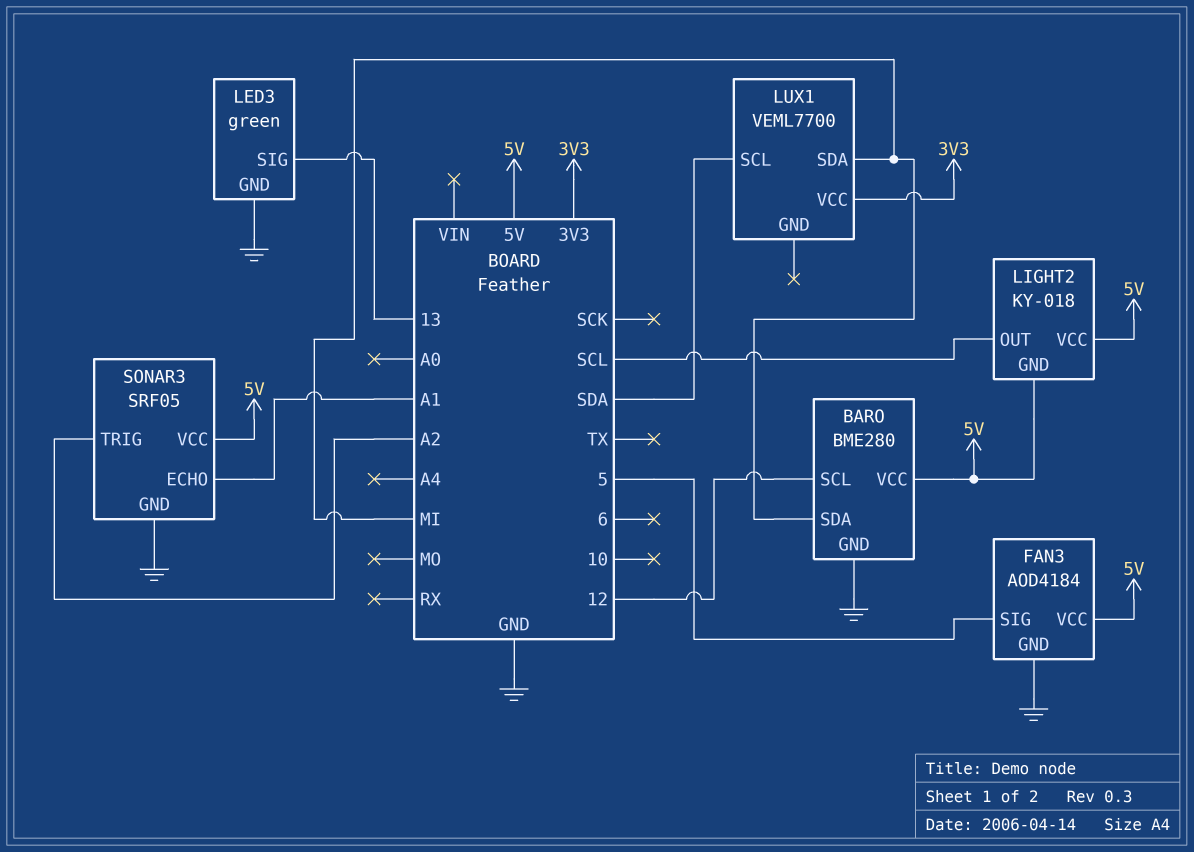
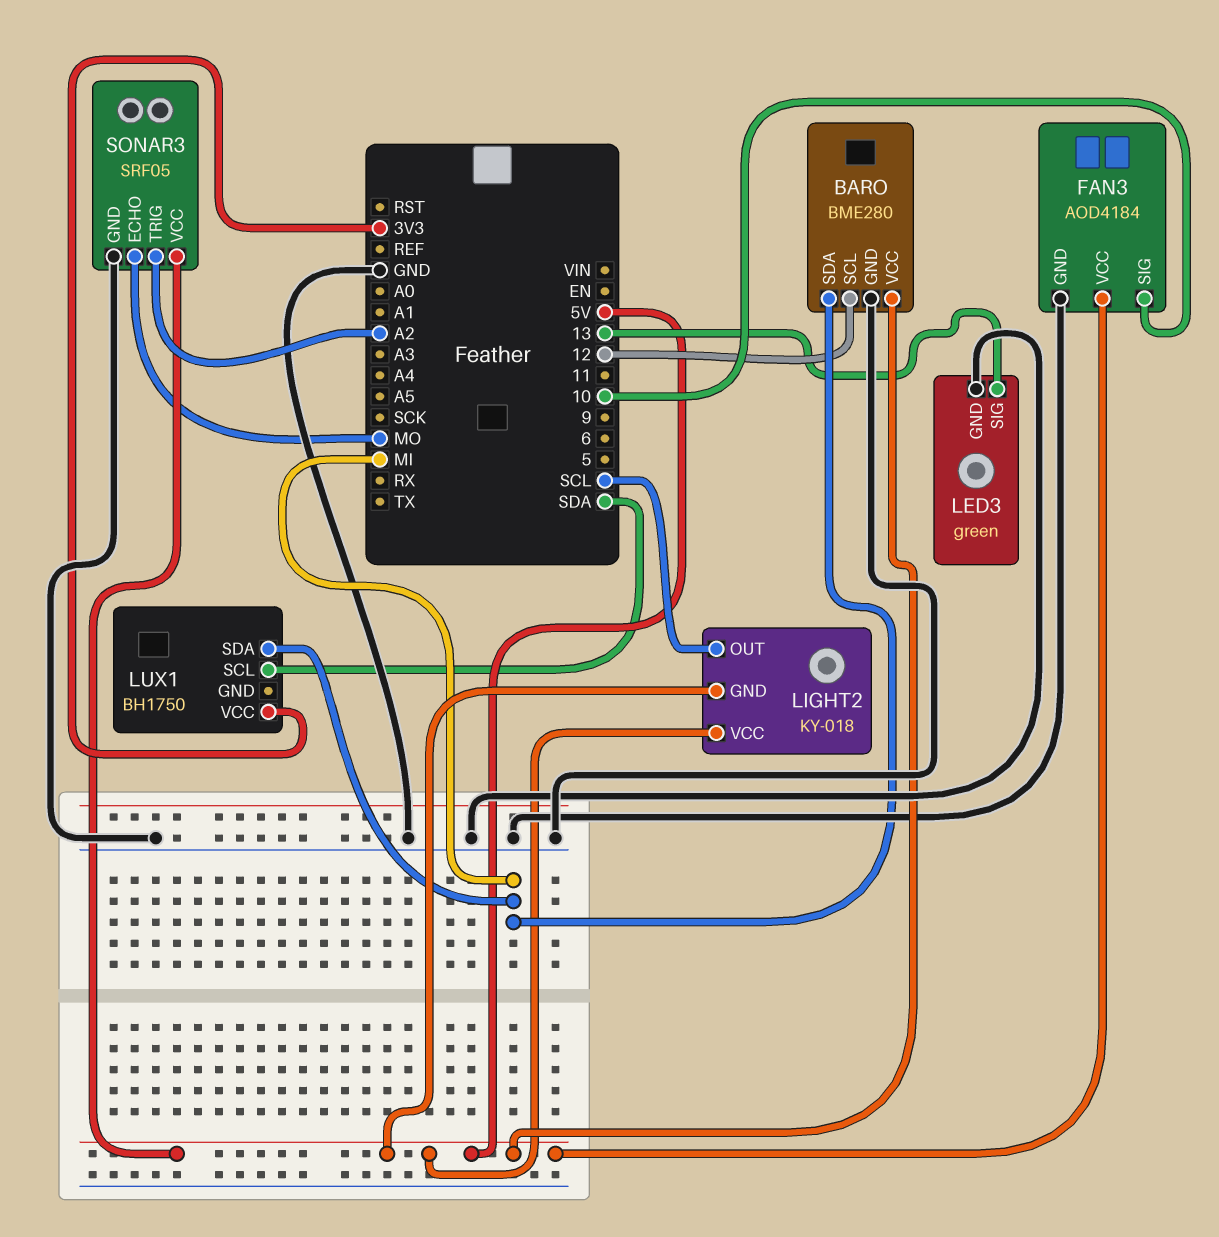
FAN3 pin SIG: 5 -> 10
LUX1: VEML7700 -> BH1750
SONAR3 pin ECHO: A1 -> MO

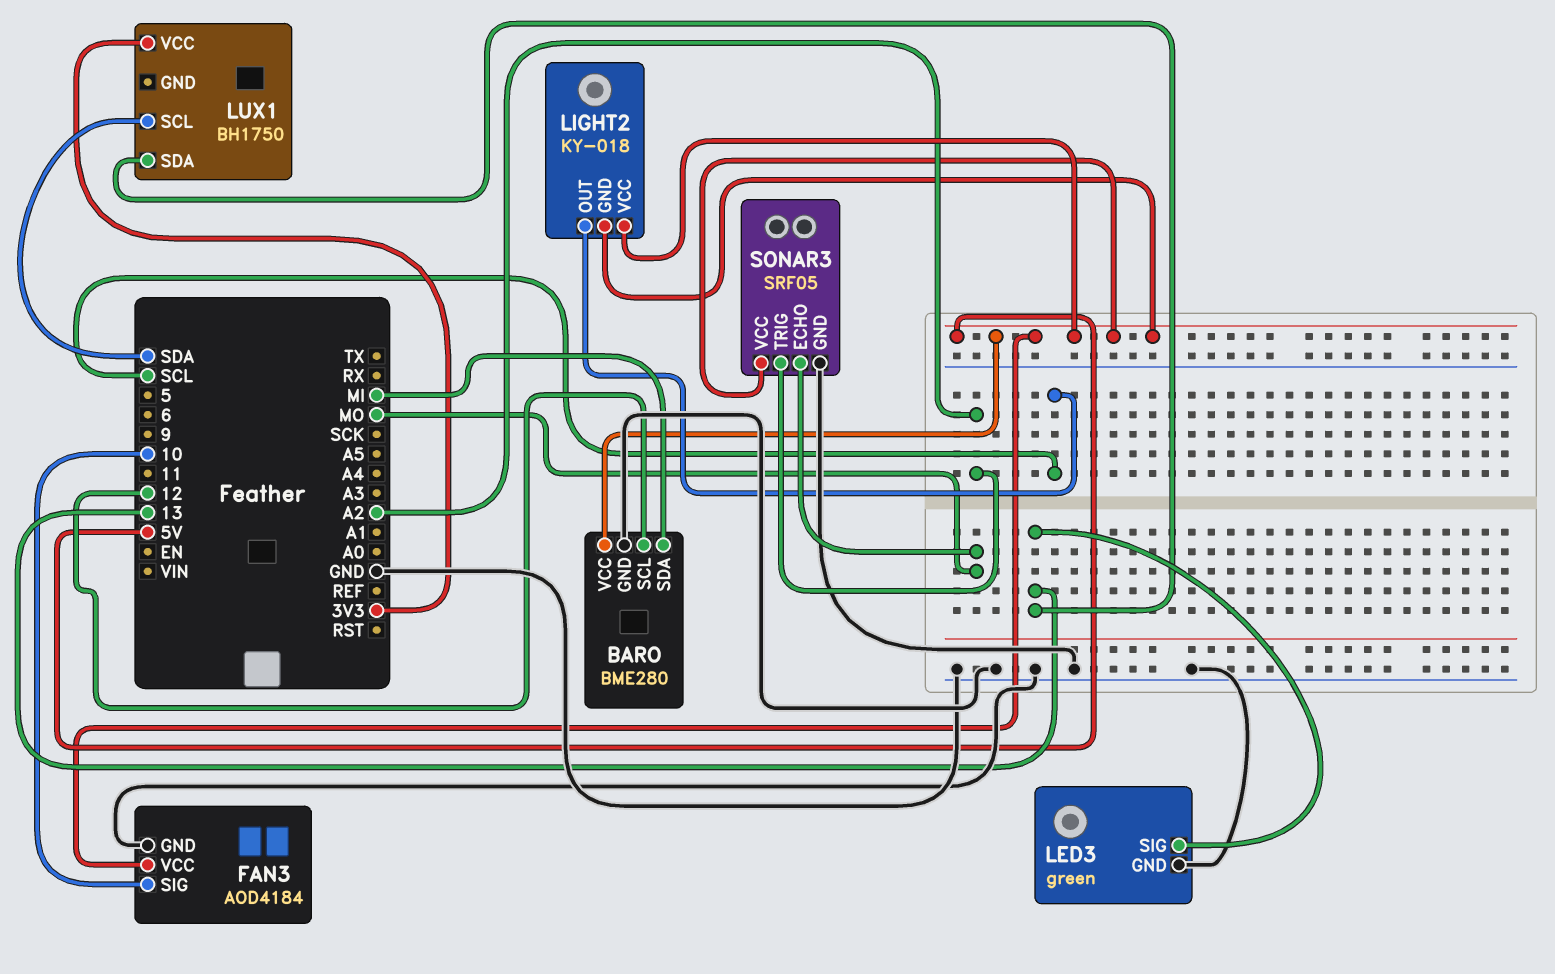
LUX1 pin SDA: MI -> 13

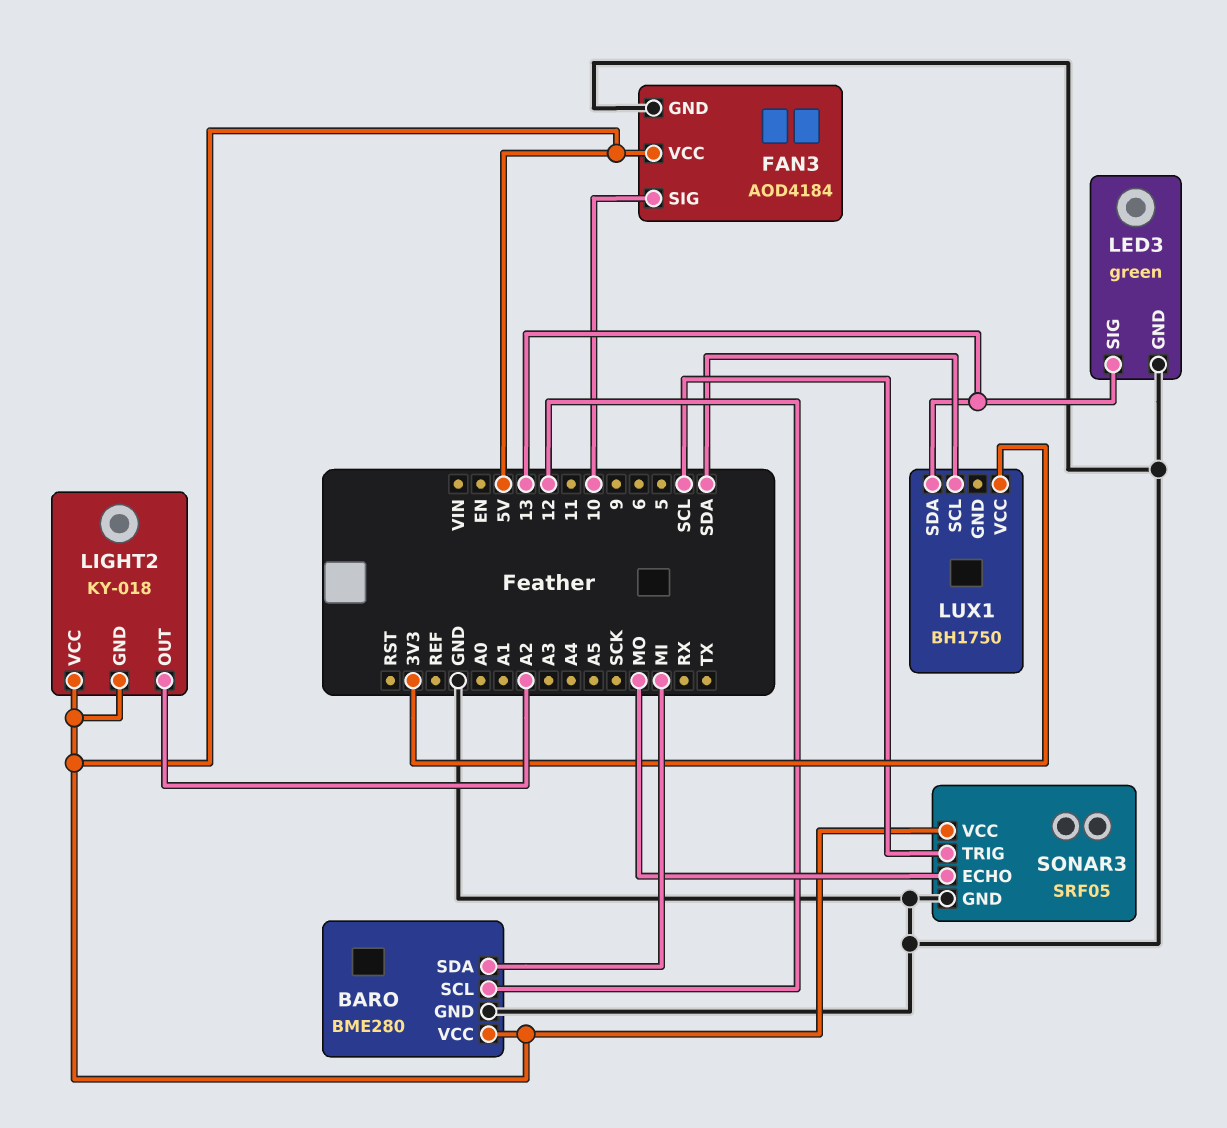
LIGHT2 pin OUT: SCL -> A2
SONAR3 pin TRIG: A2 -> SCL

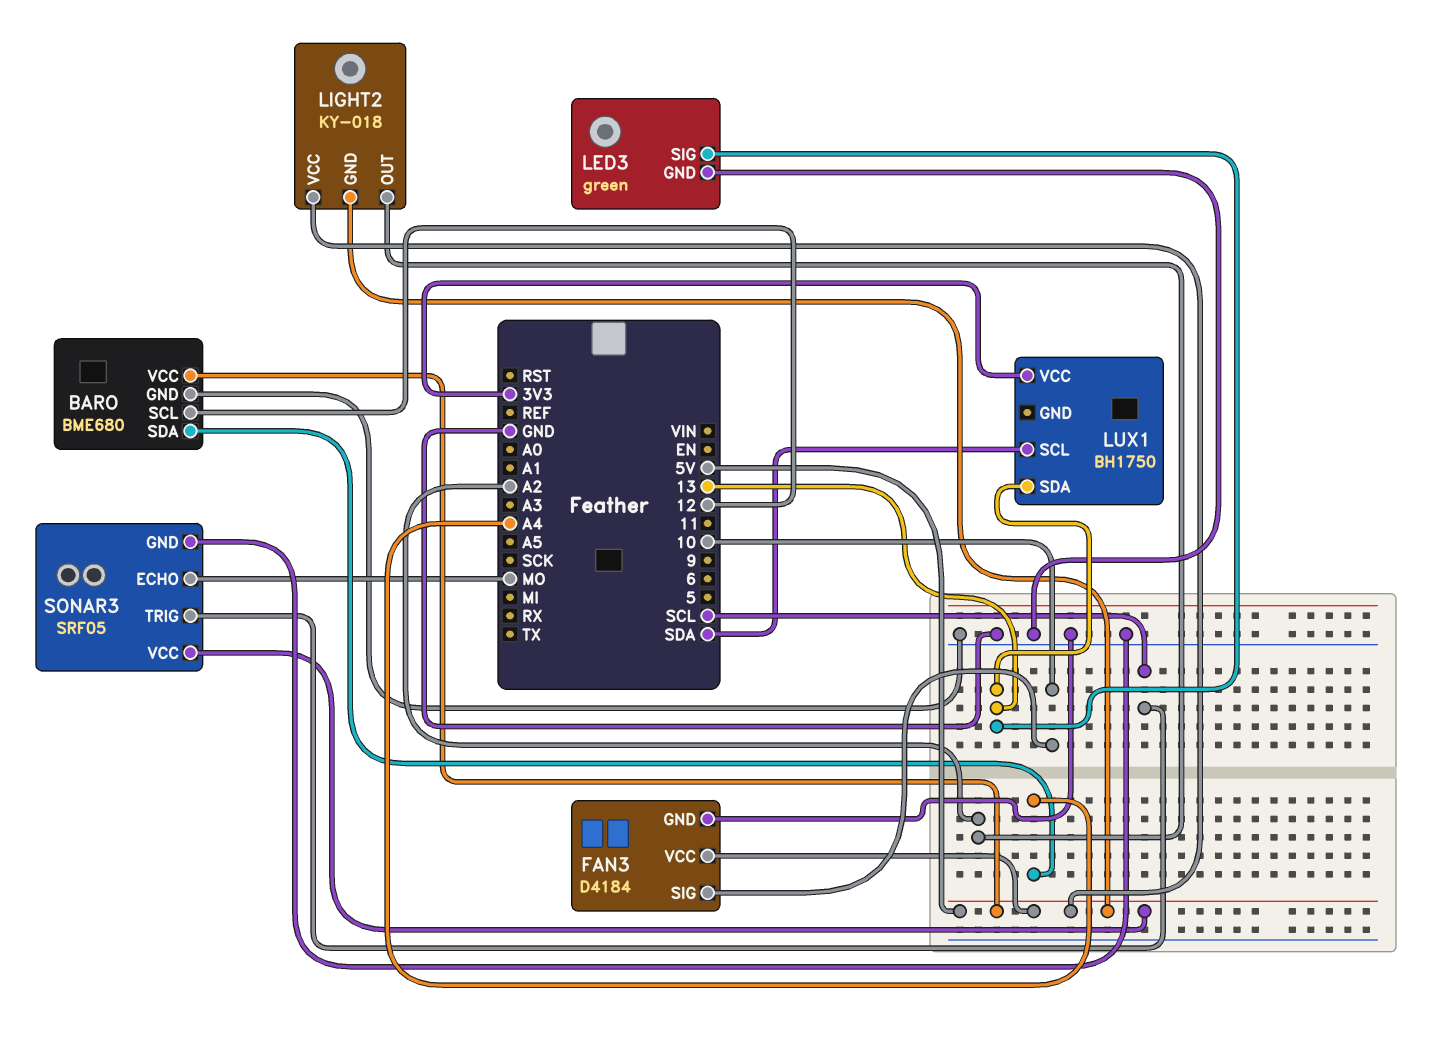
BARO: BME280 -> BME680
BARO pin SDA: MI -> A4
FAN3: AOD4184 -> D4184

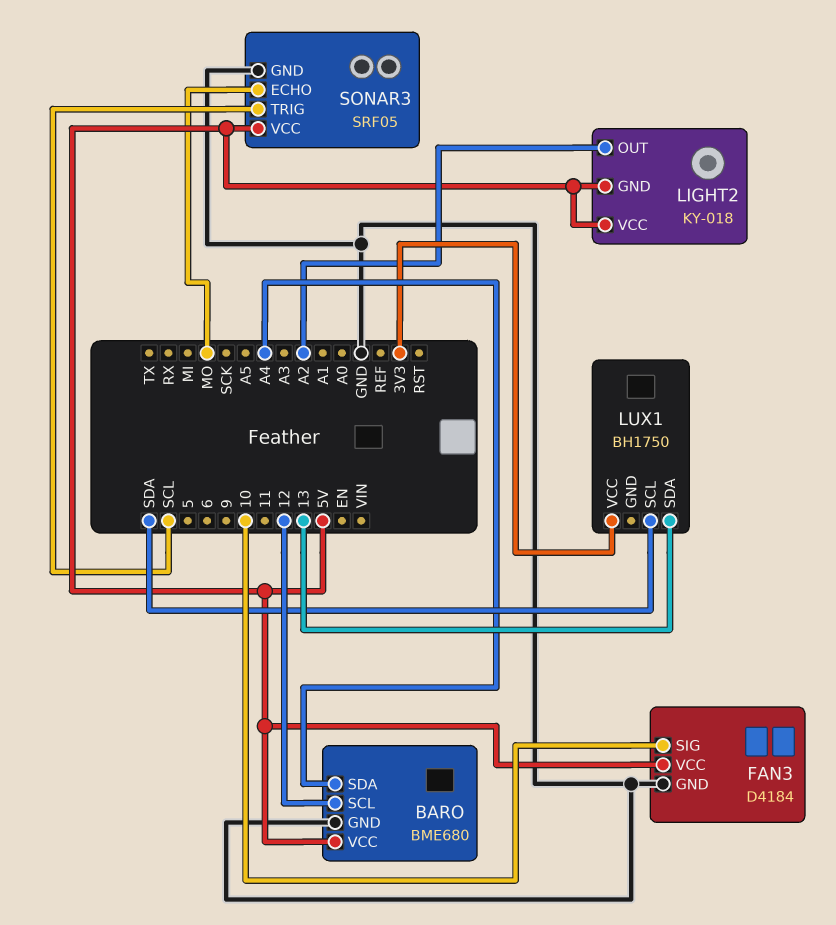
LED3: green -> none
LED3 pin GND: GND -> none
LED3 pin SIG: 13 -> none

